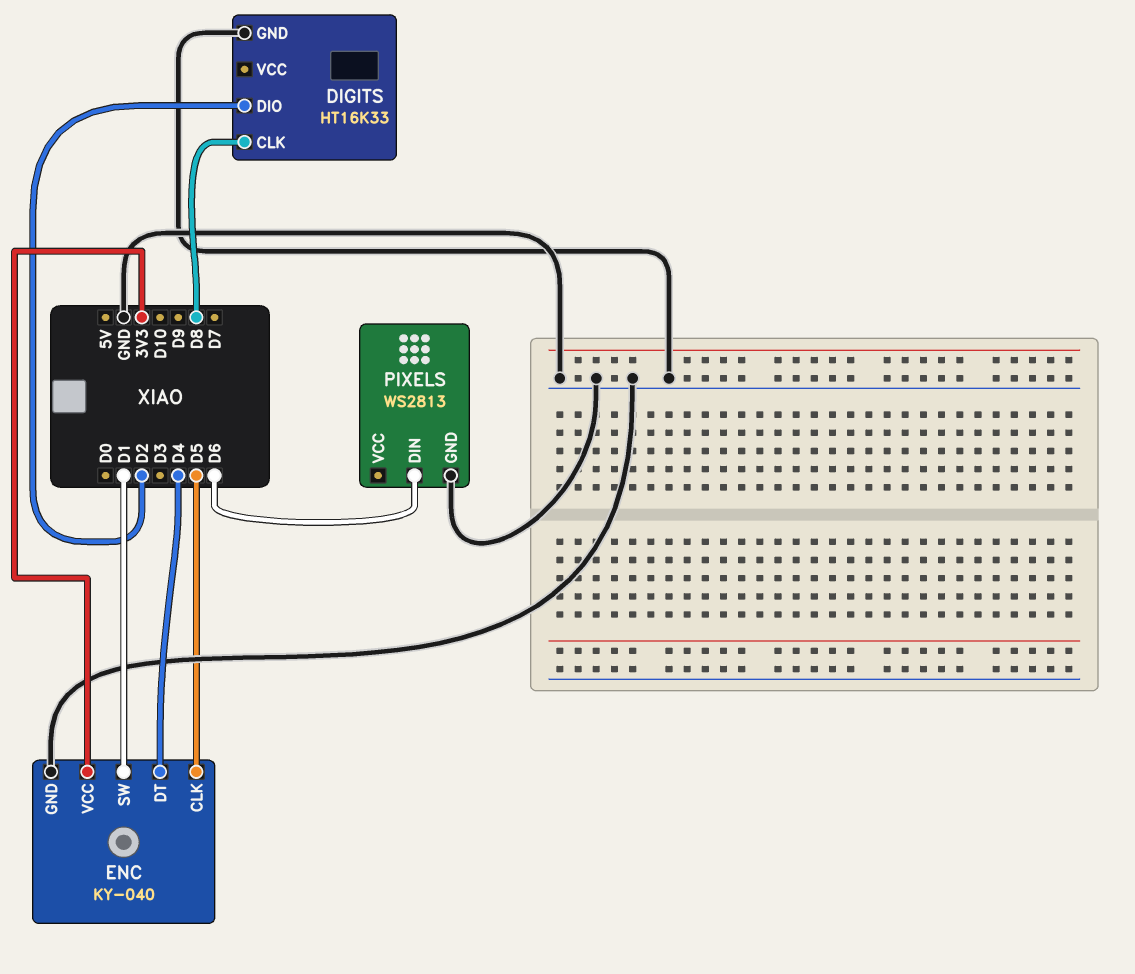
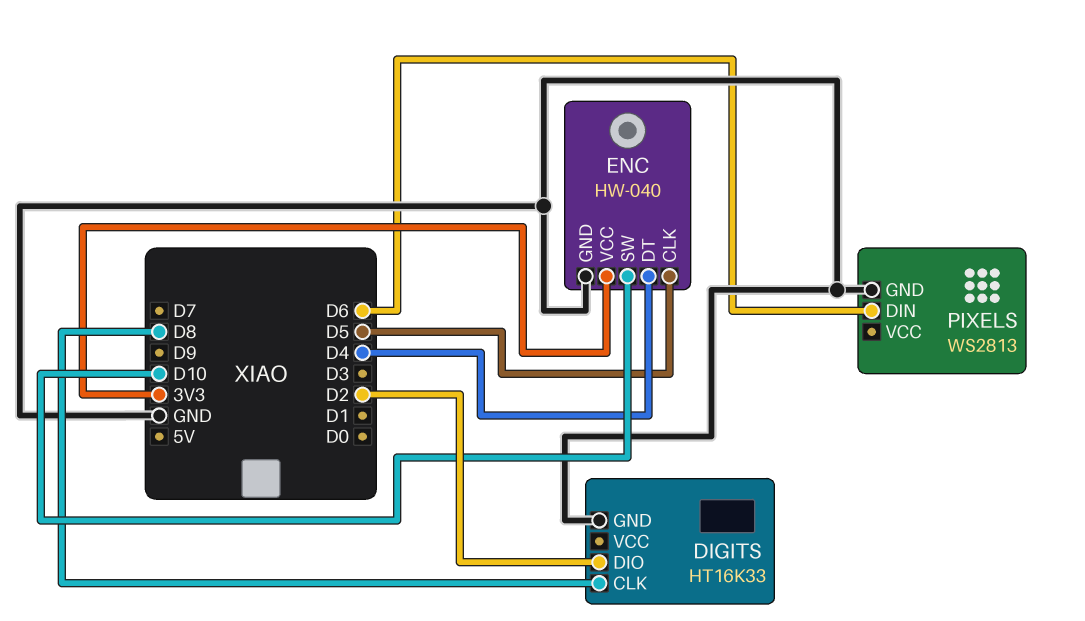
ENC: KY-040 -> HW-040
ENC pin SW: D1 -> D10

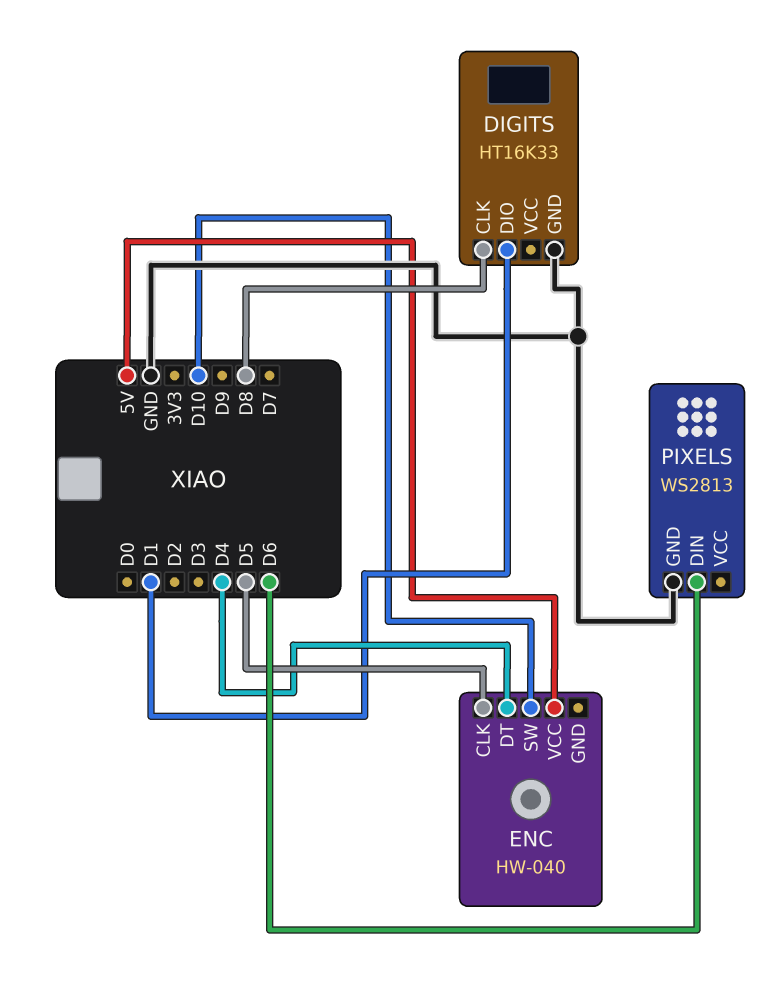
DIGITS pin DIO: D2 -> D1
ENC pin GND: GND -> none
ENC pin VCC: 3V3 -> 5V

